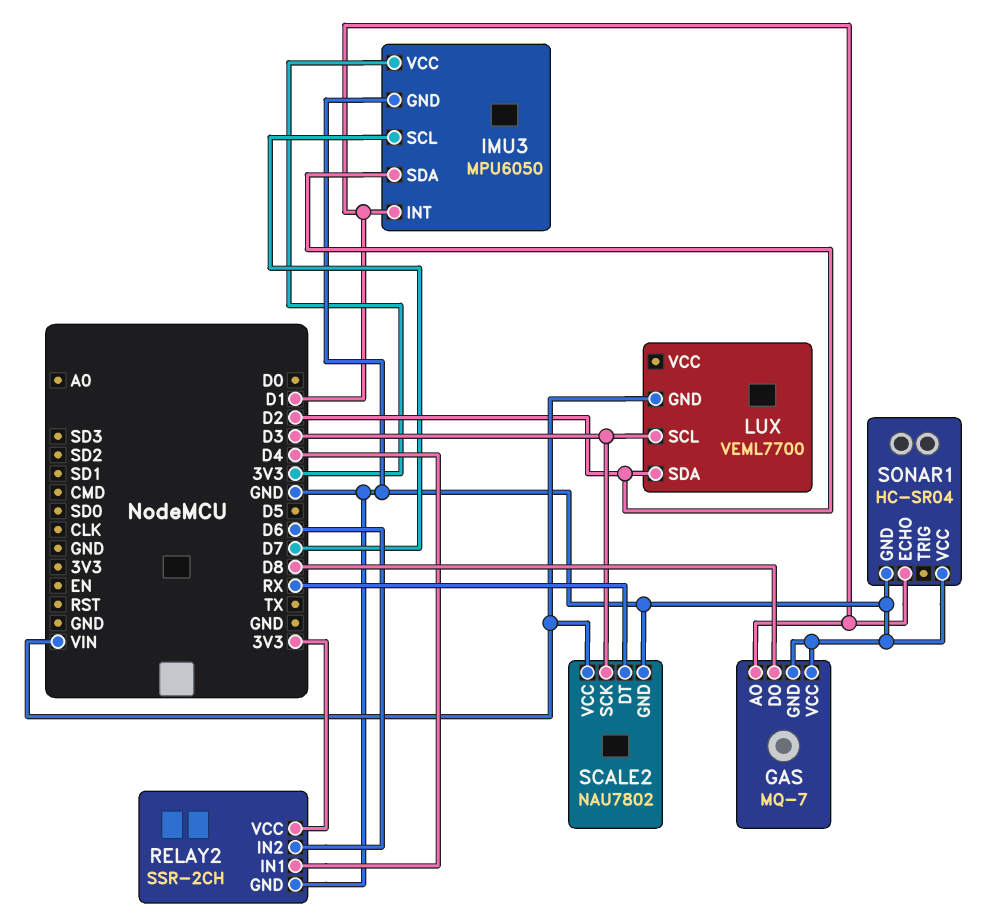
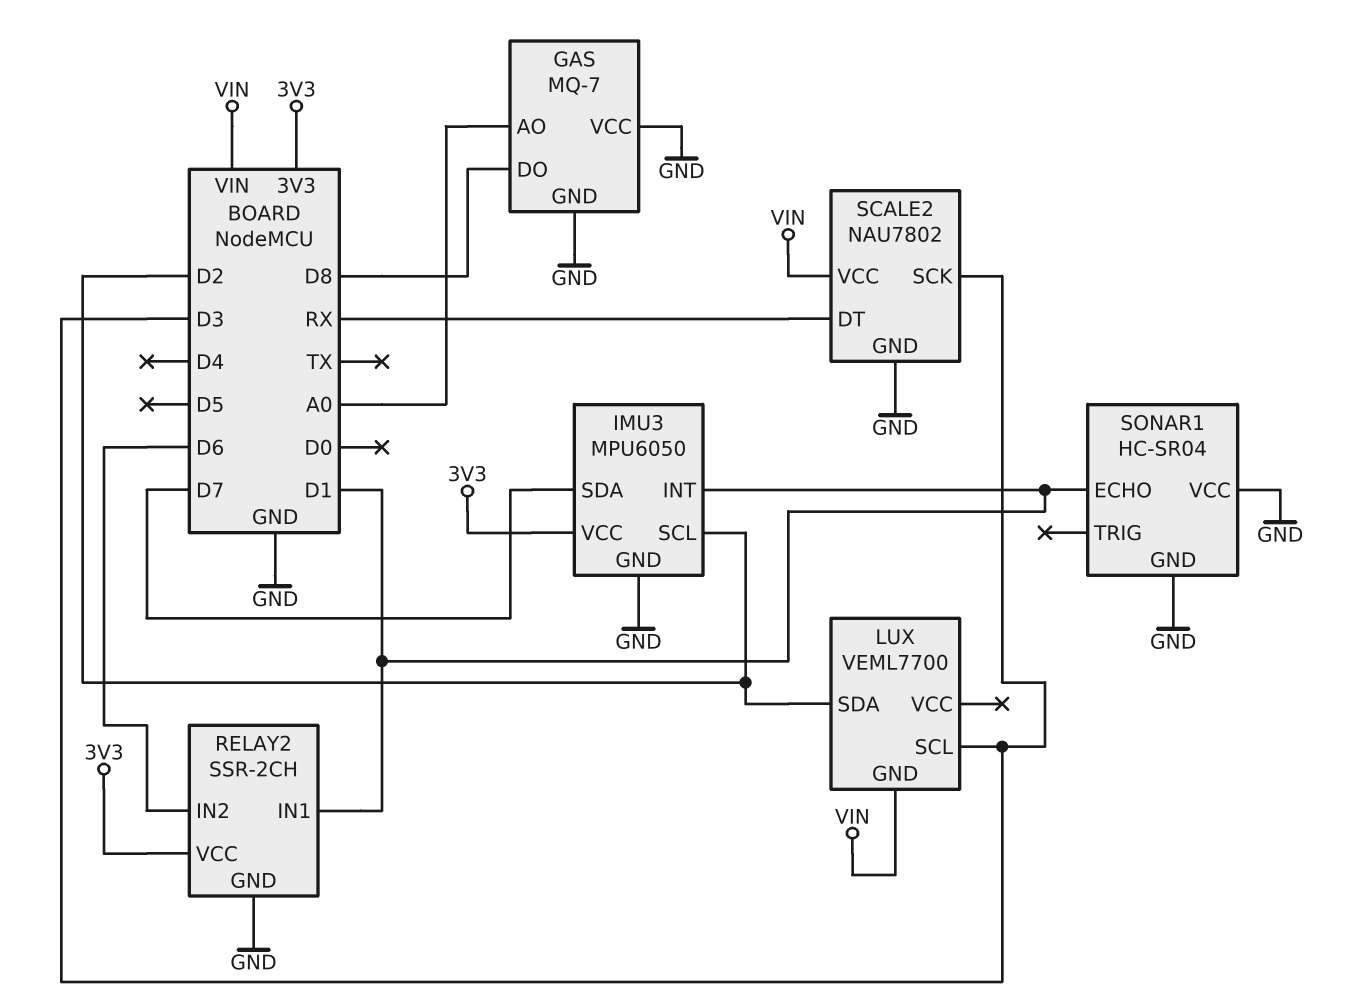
GAS pin AO: D1 -> A0
IMU3 pin SCL: D7 -> D2
IMU3 pin SDA: D2 -> D7
RELAY2 pin IN1: D4 -> D1

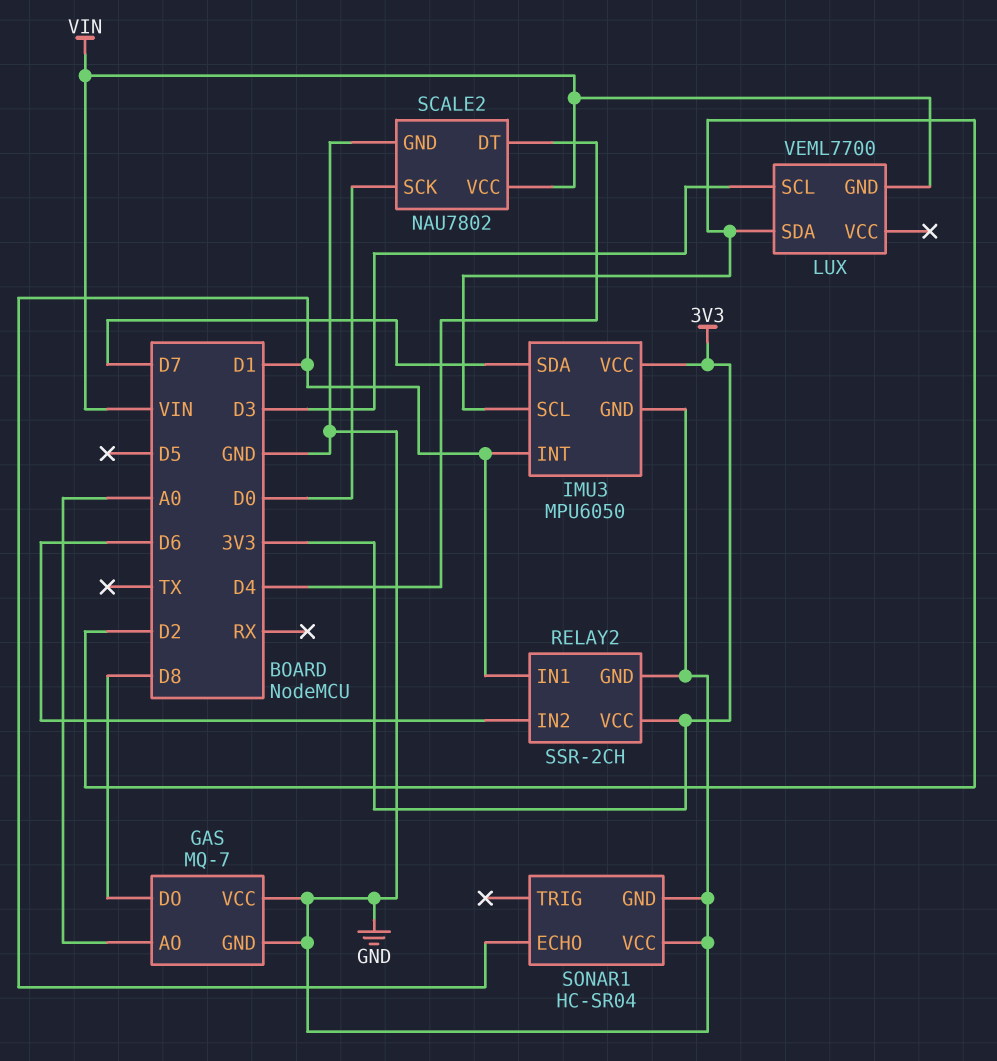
SCALE2 pin DT: RX -> D4
SCALE2 pin SCK: D3 -> D0

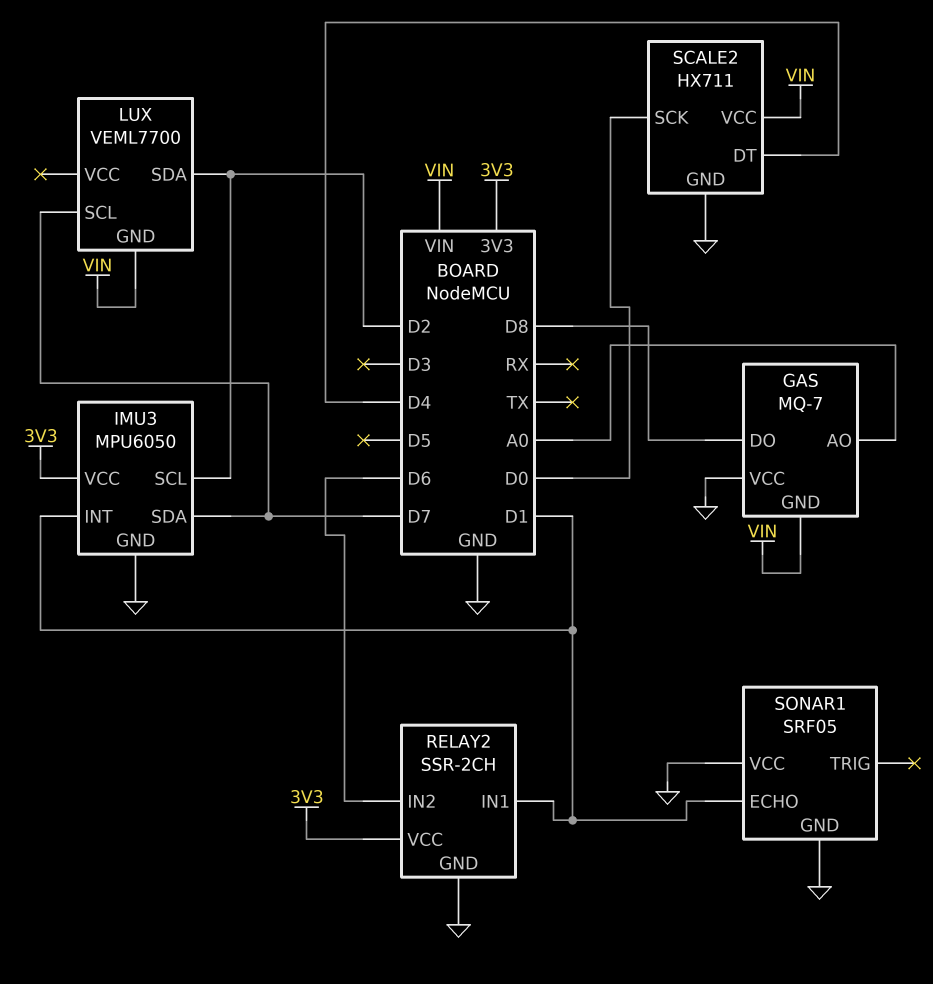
GAS pin GND: GND -> VIN
LUX pin SCL: D3 -> D7
SCALE2: NAU7802 -> HX711
SONAR1: HC-SR04 -> SRF05

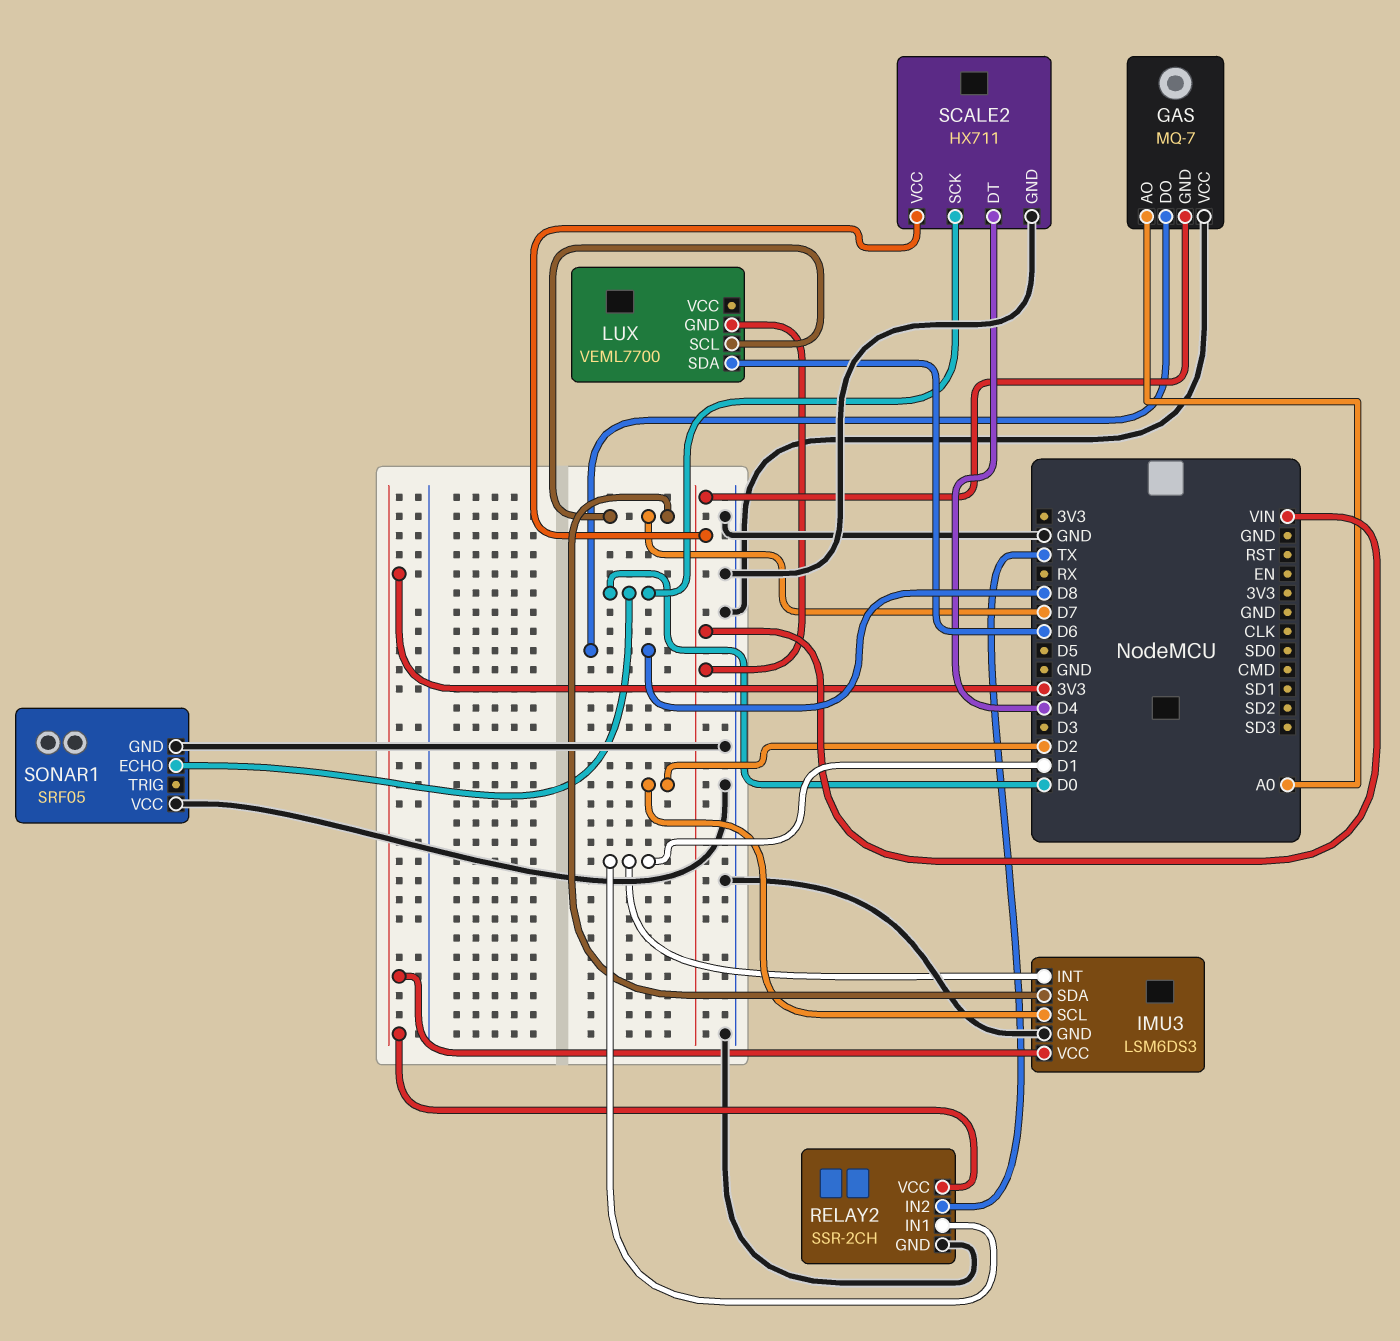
IMU3: MPU6050 -> LSM6DS3
LUX pin SDA: D2 -> D6
RELAY2 pin IN2: D6 -> TX
SONAR1 pin ECHO: D1 -> D0

